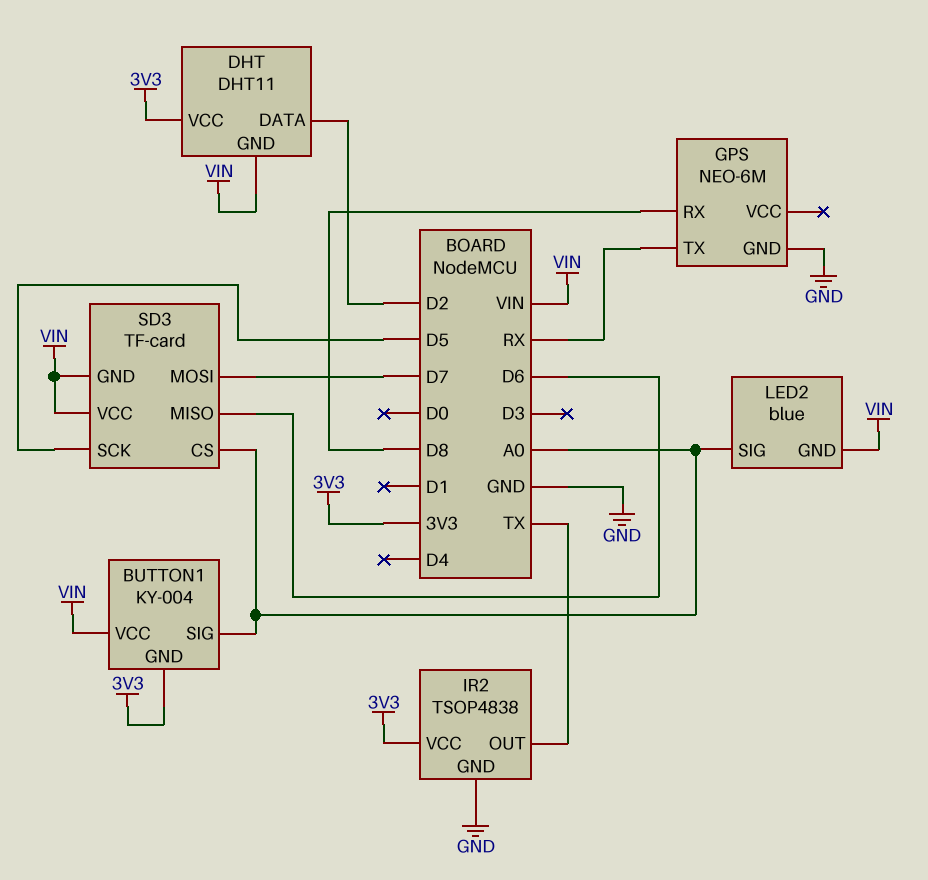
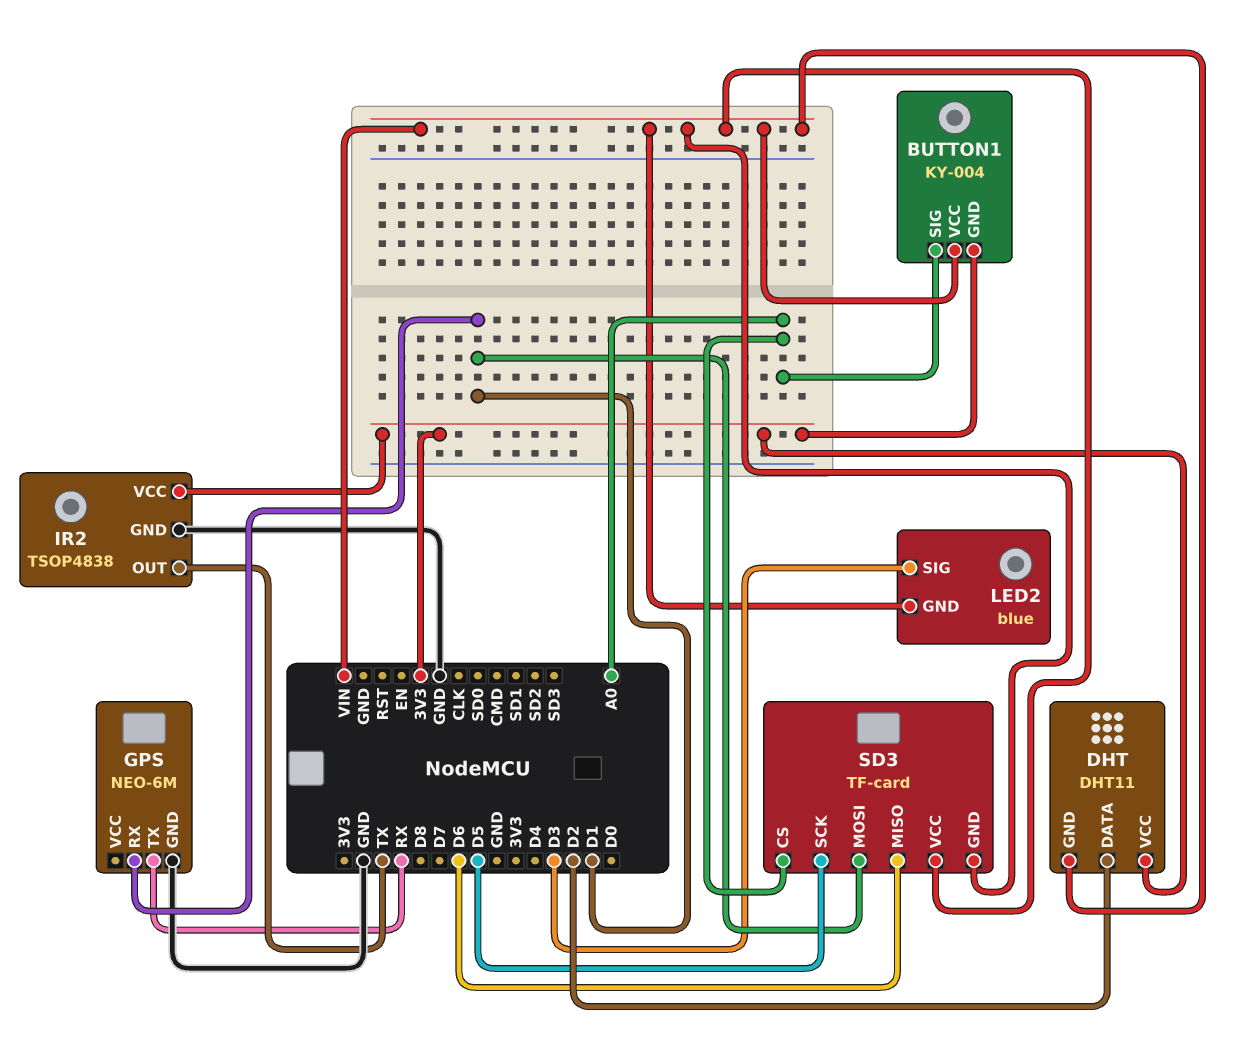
GPS pin RX: D8 -> D1
LED2 pin SIG: A0 -> D3
SD3 pin MOSI: D7 -> D1

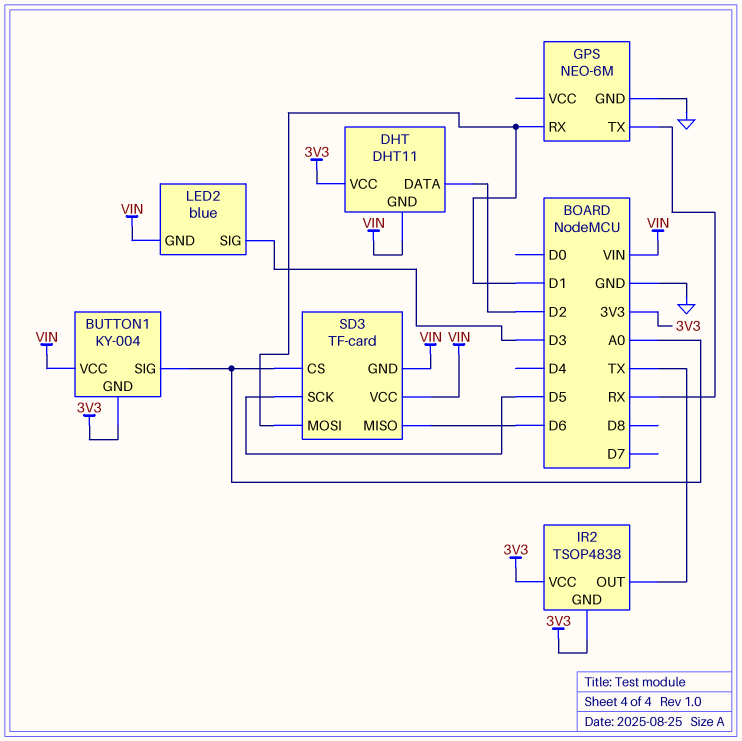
IR2 pin GND: GND -> 3V3

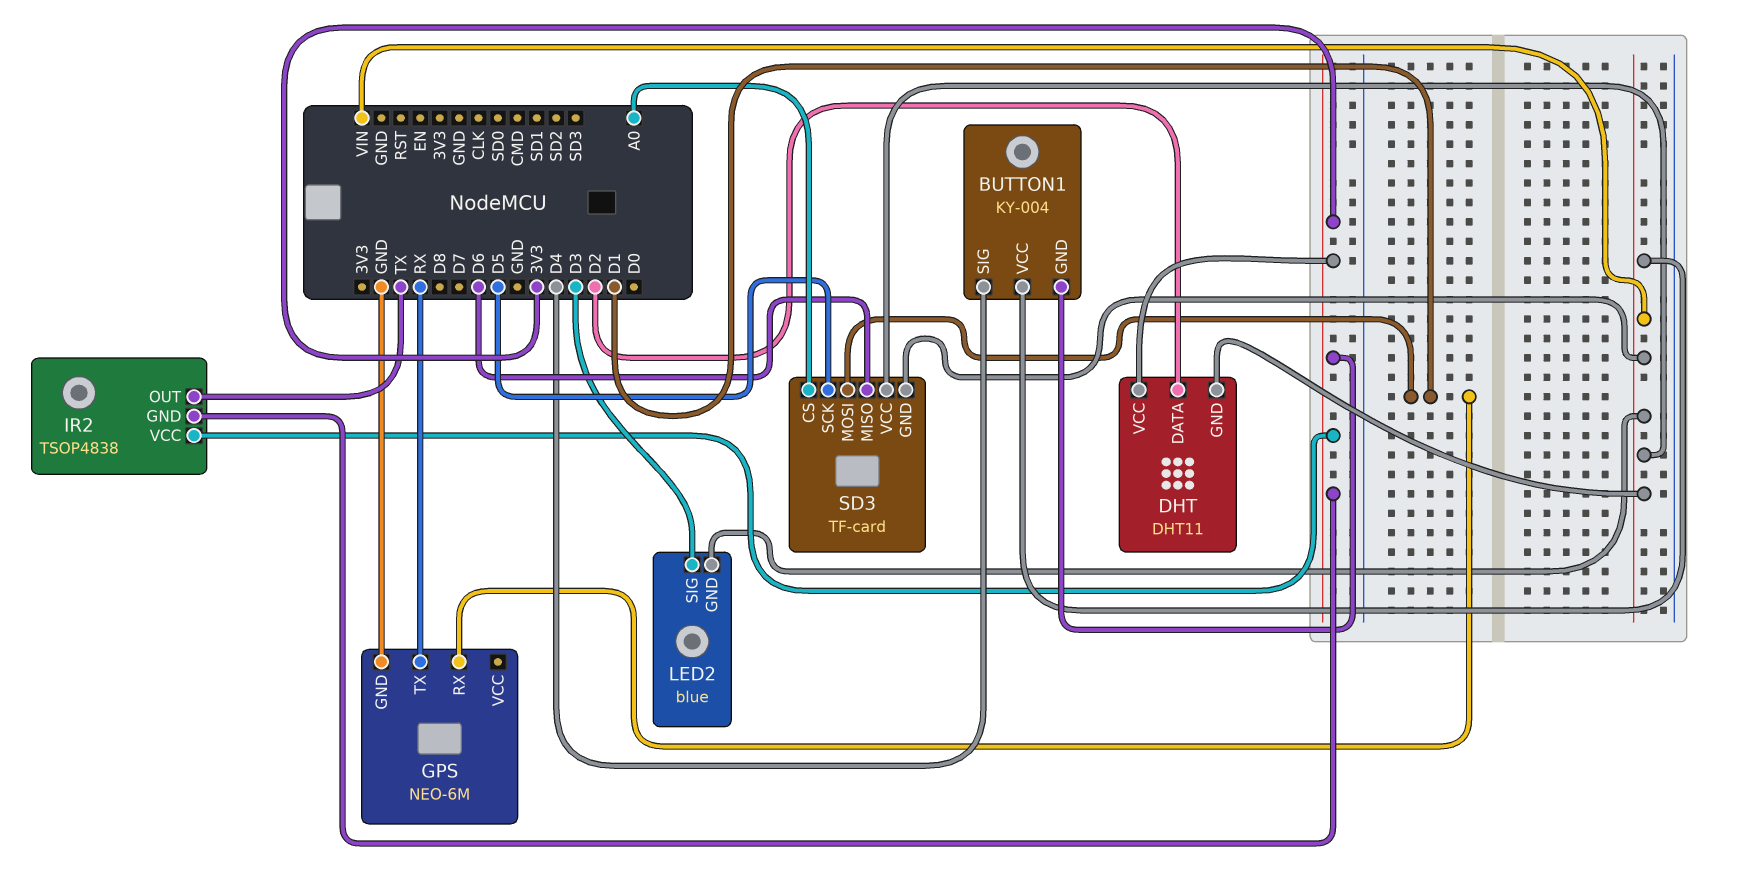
BUTTON1 pin SIG: A0 -> D4

